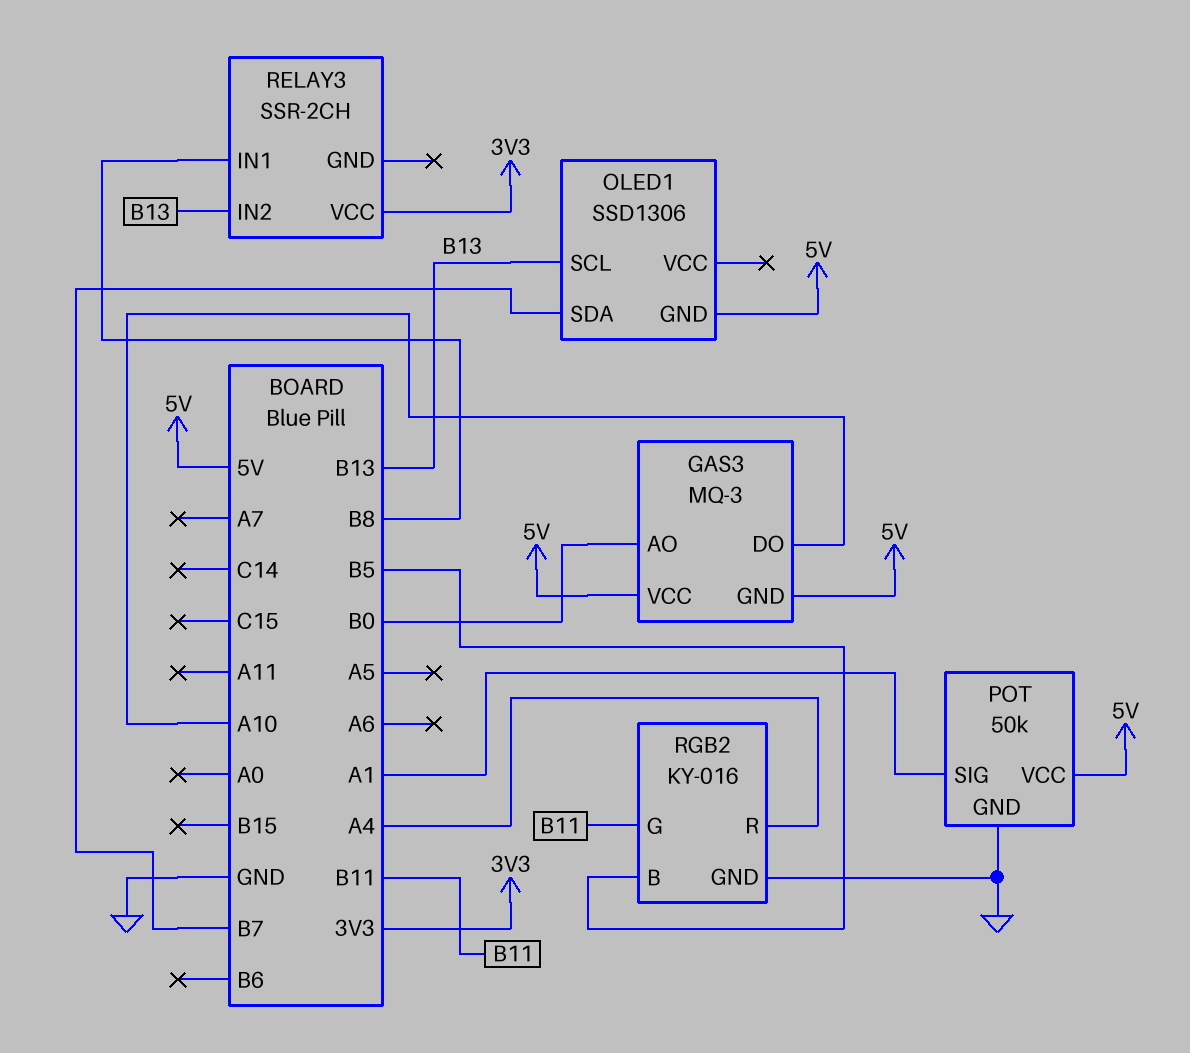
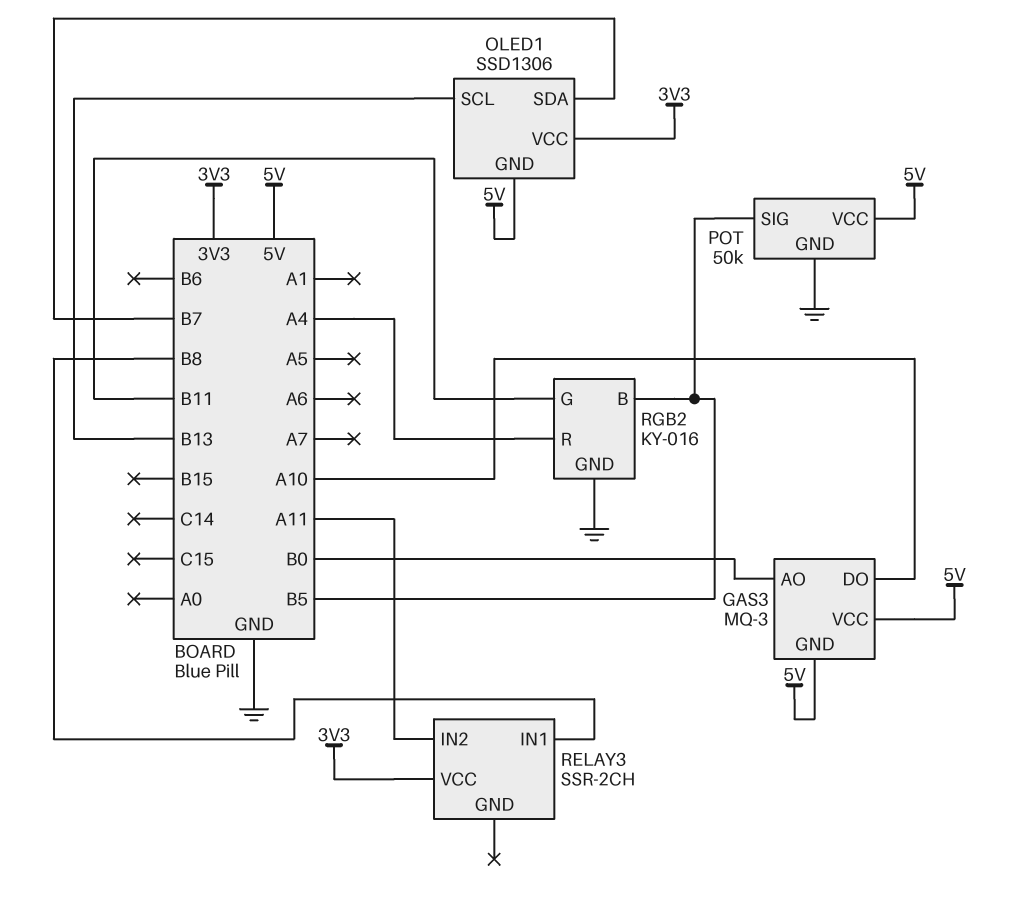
OLED1 pin VCC: none -> 3V3
POT pin SIG: A1 -> B5
RELAY3 pin IN2: B13 -> A11

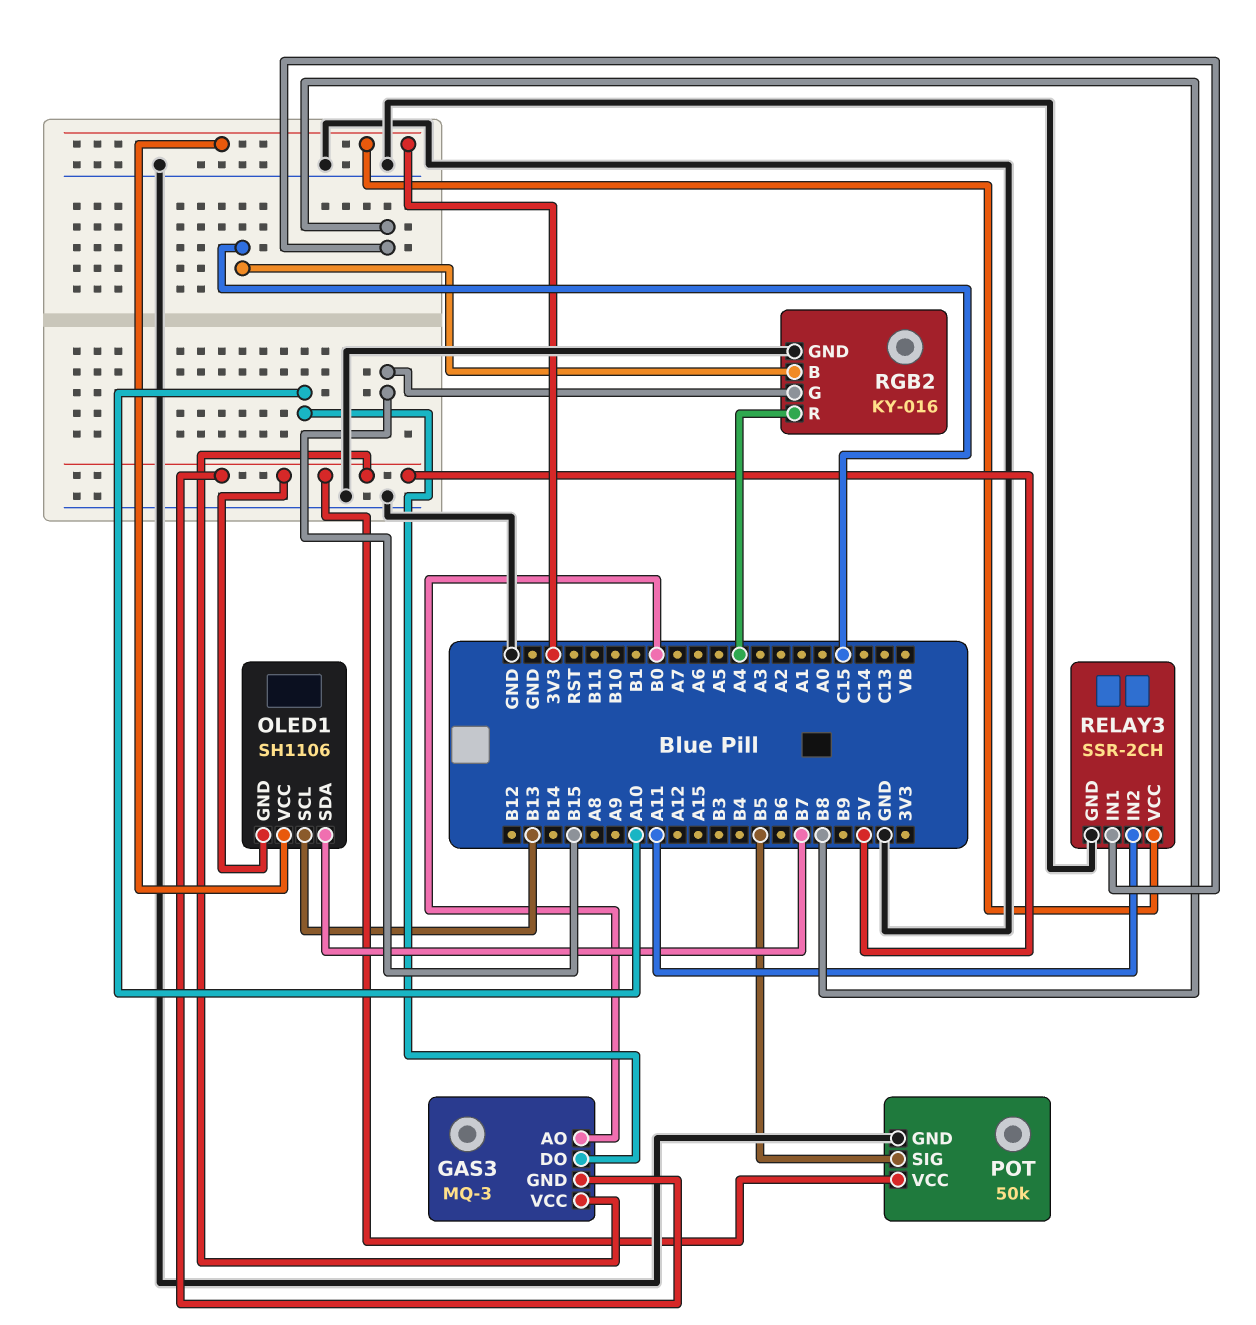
OLED1: SSD1306 -> SH1106
RELAY3 pin GND: none -> GND
RGB2 pin B: B5 -> C15
RGB2 pin G: B11 -> B15

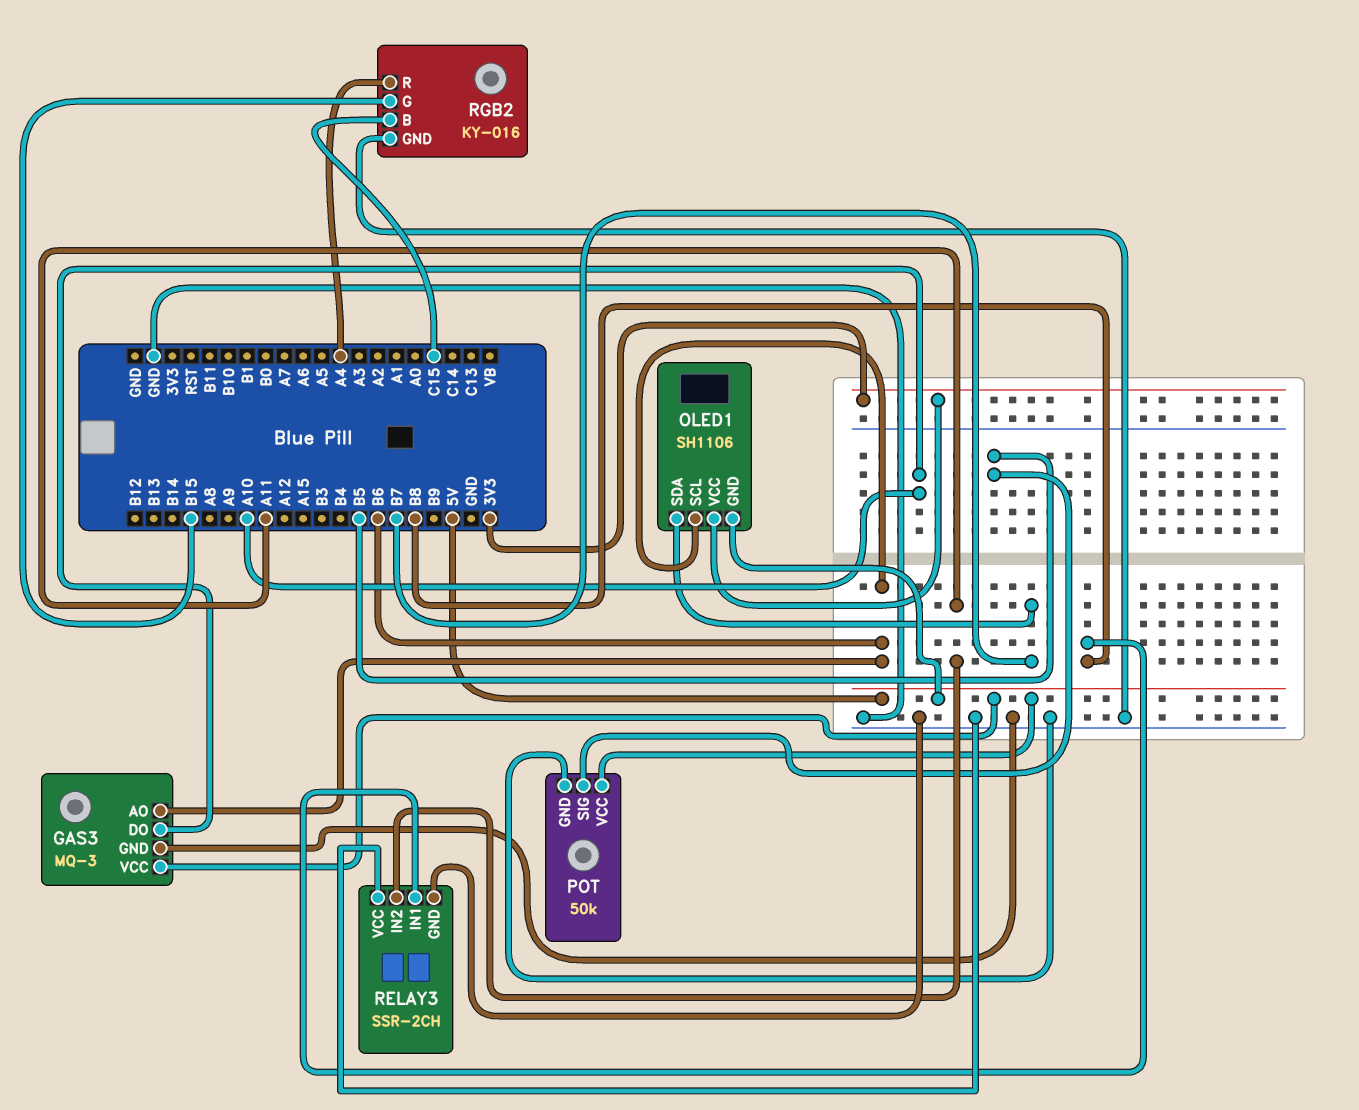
GAS3 pin AO: B0 -> B6
GAS3 pin GND: 5V -> GND
OLED1 pin SCL: B13 -> B6
RELAY3 pin VCC: 3V3 -> GND

